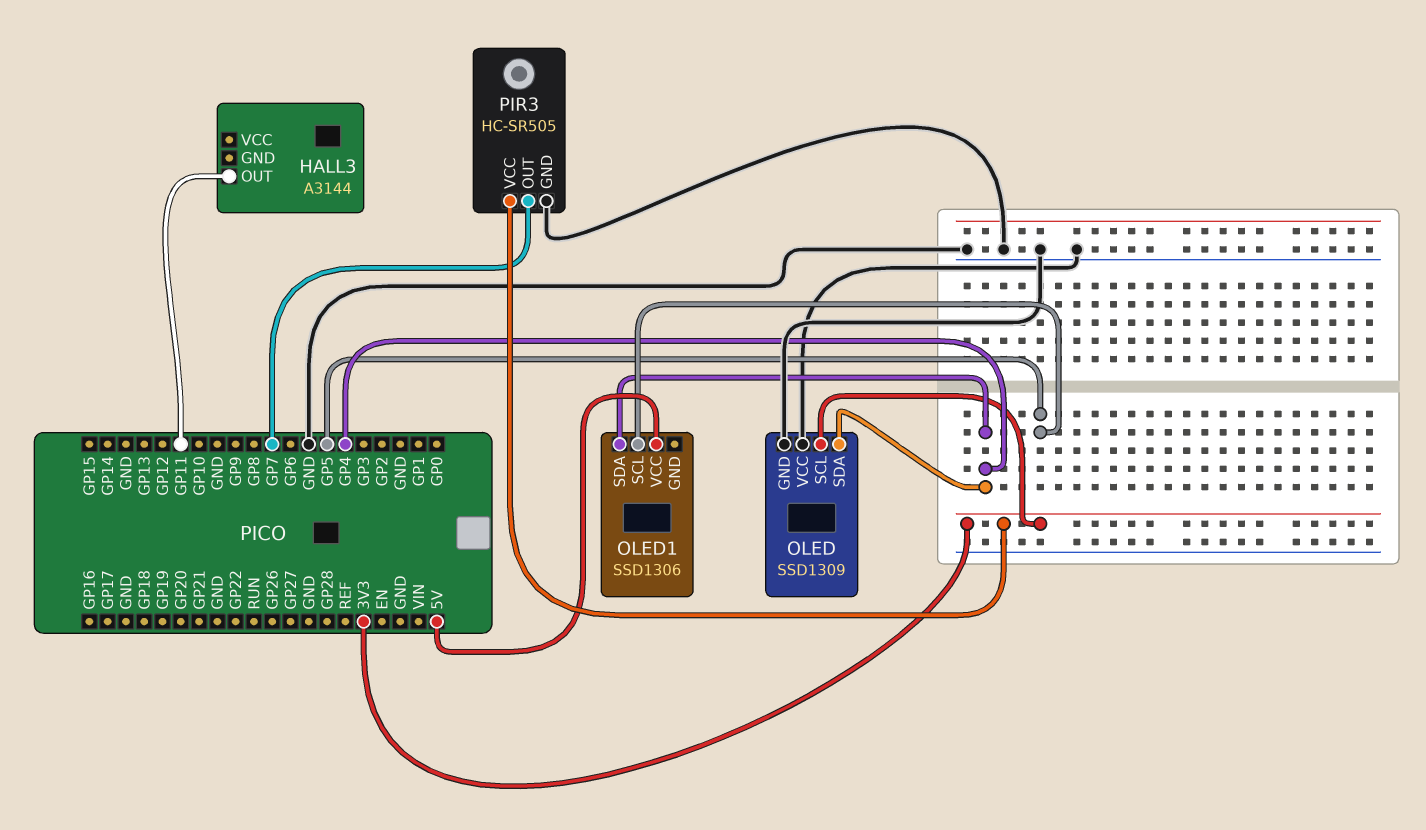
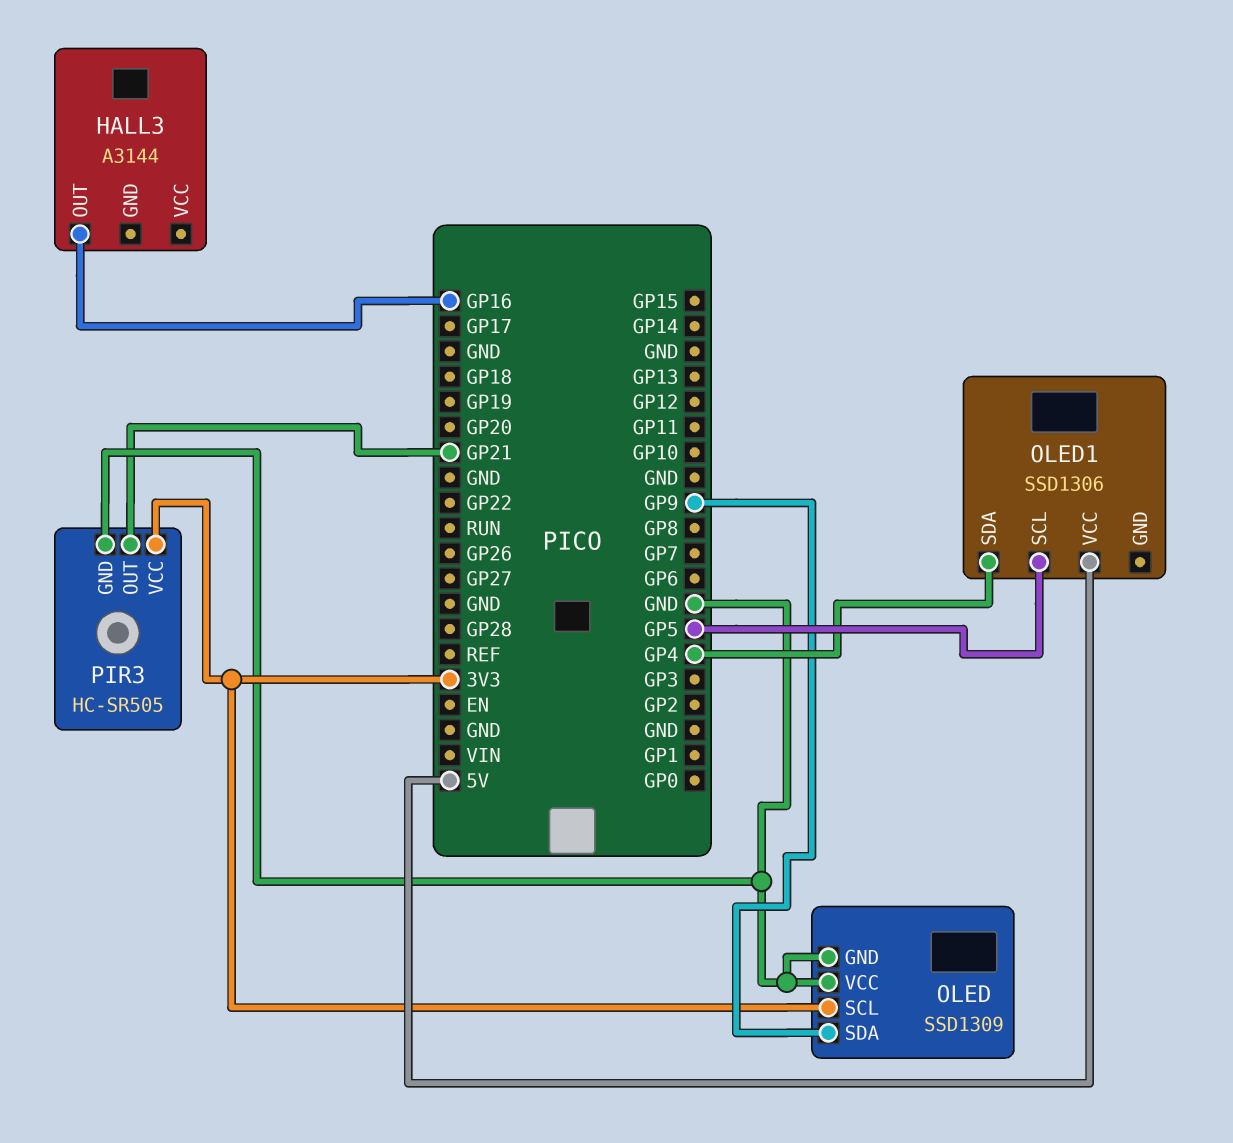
HALL3 pin OUT: GP11 -> GP16
OLED pin SDA: GP4 -> GP9
PIR3 pin OUT: GP7 -> GP21

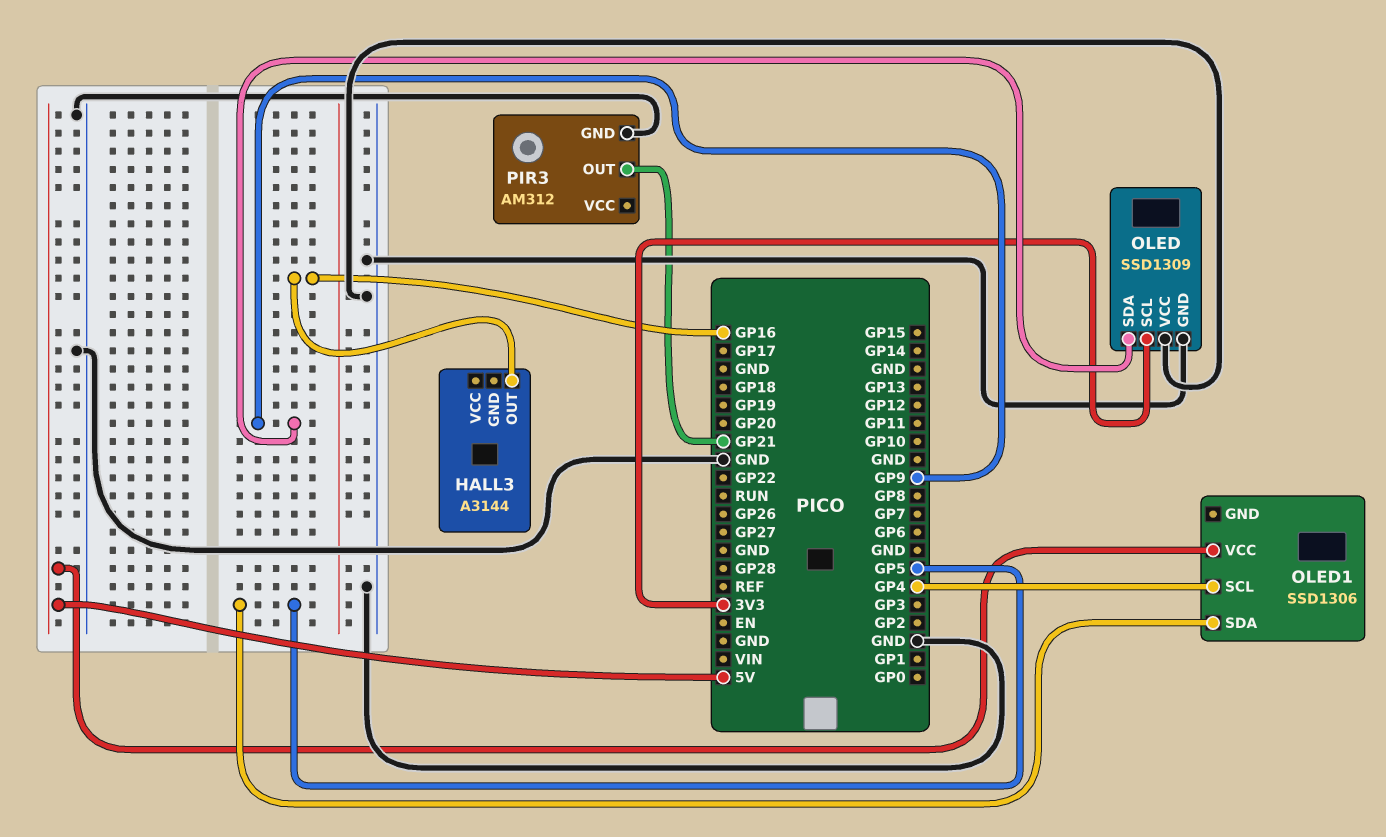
OLED1 pin SCL: GP5 -> GP4
OLED1 pin SDA: GP4 -> GP5
PIR3: HC-SR505 -> AM312
PIR3 pin VCC: 3V3 -> none

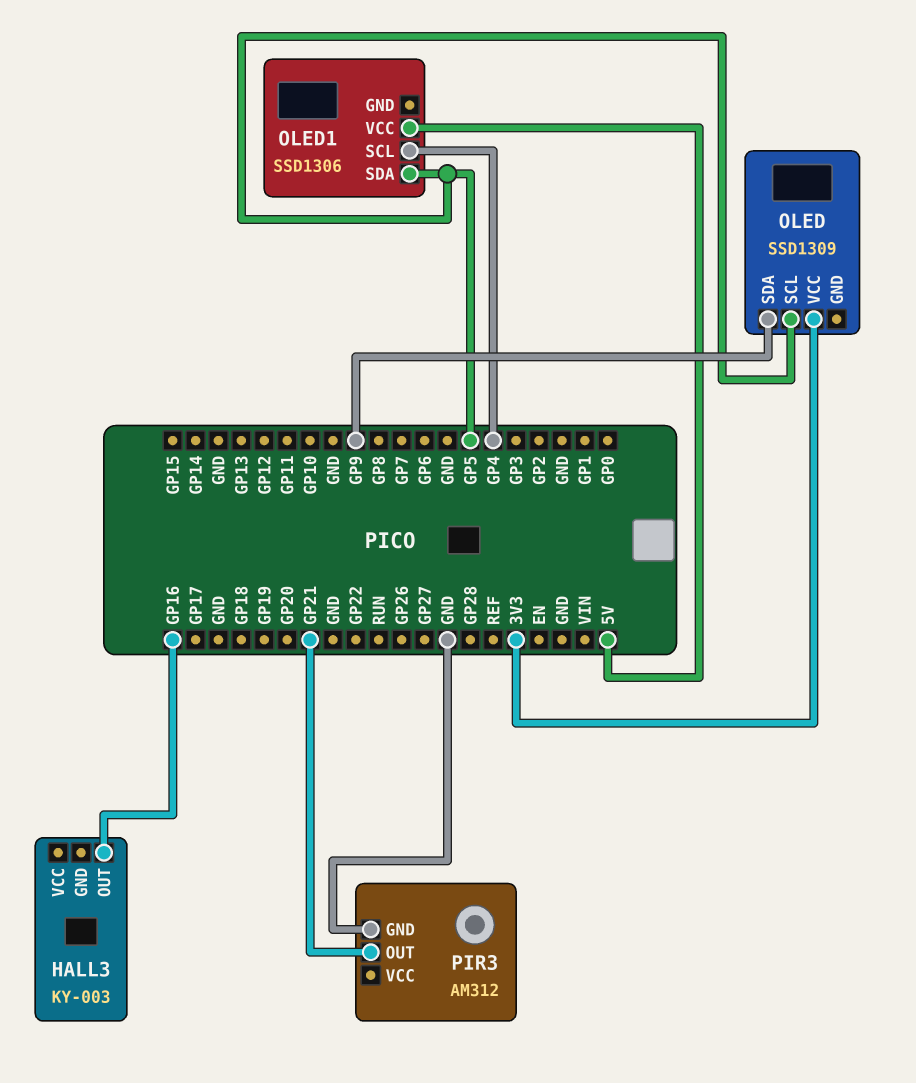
HALL3: A3144 -> KY-003
OLED pin GND: GND -> none
OLED pin SCL: 3V3 -> GP5
OLED pin VCC: GND -> 3V3

